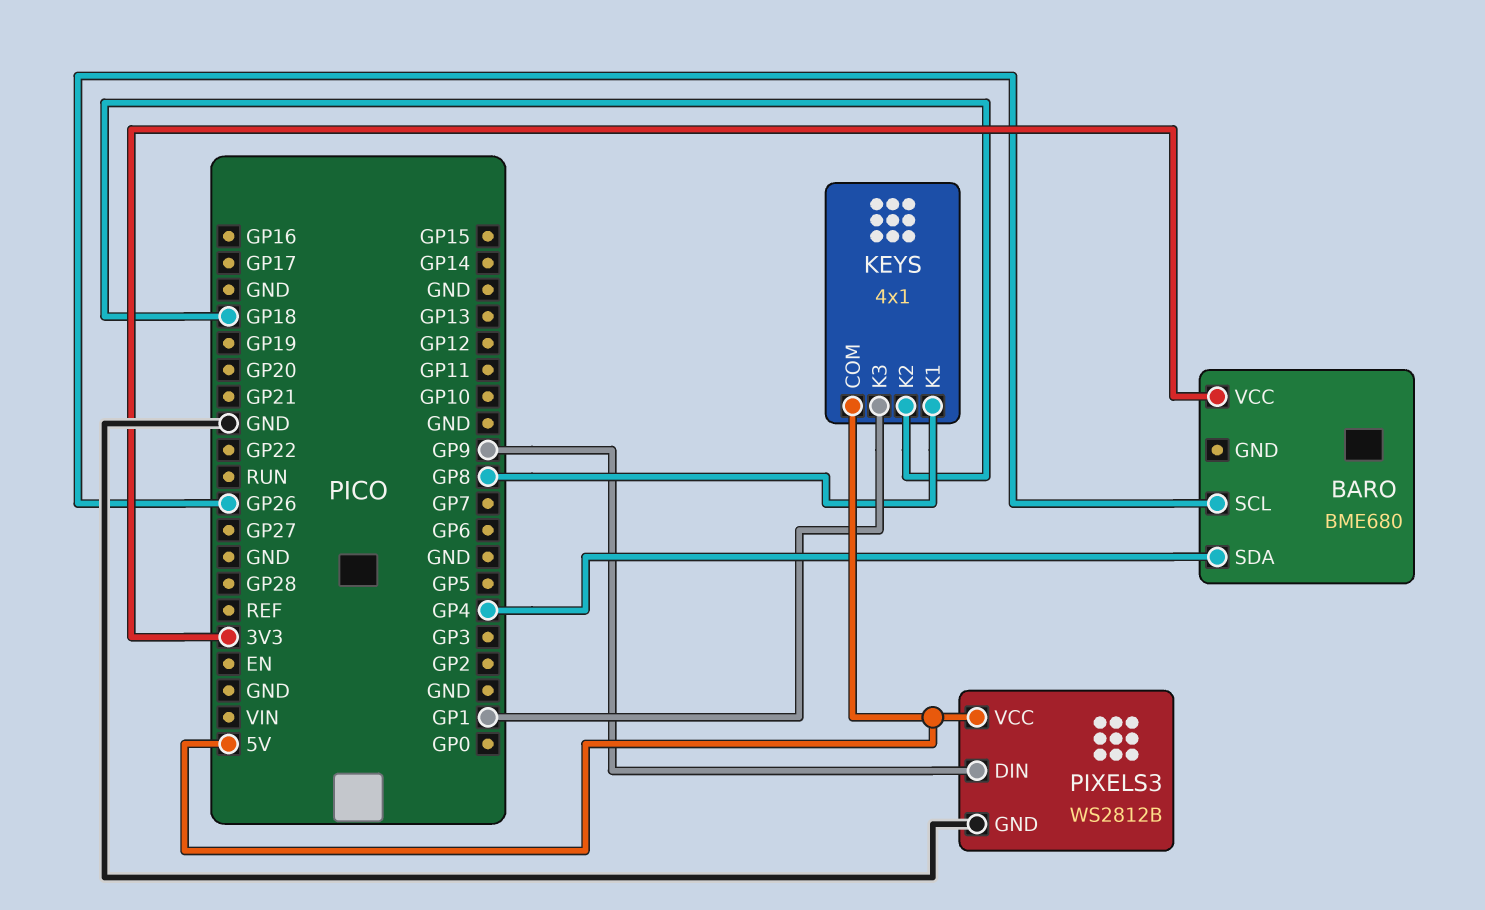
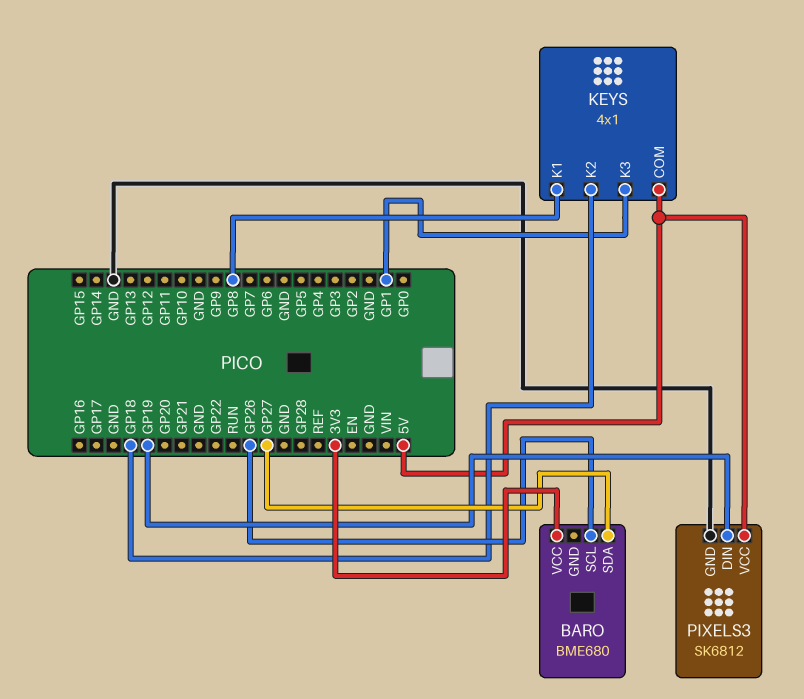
BARO pin SDA: GP4 -> GP27
PIXELS3: WS2812B -> SK6812
PIXELS3 pin DIN: GP9 -> GP19

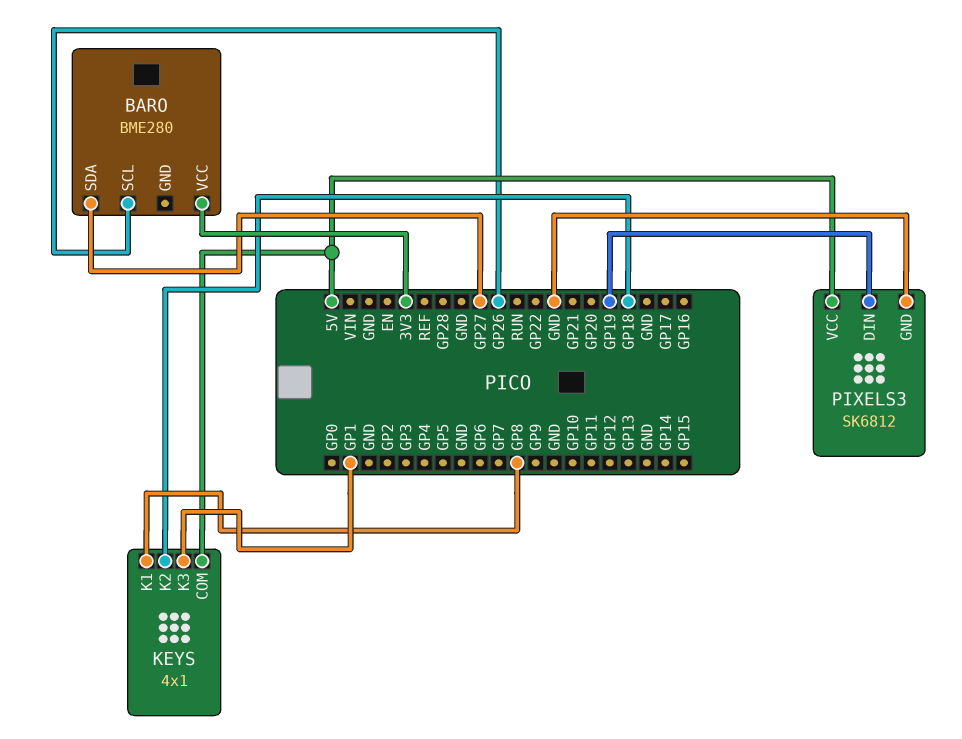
BARO: BME680 -> BME280

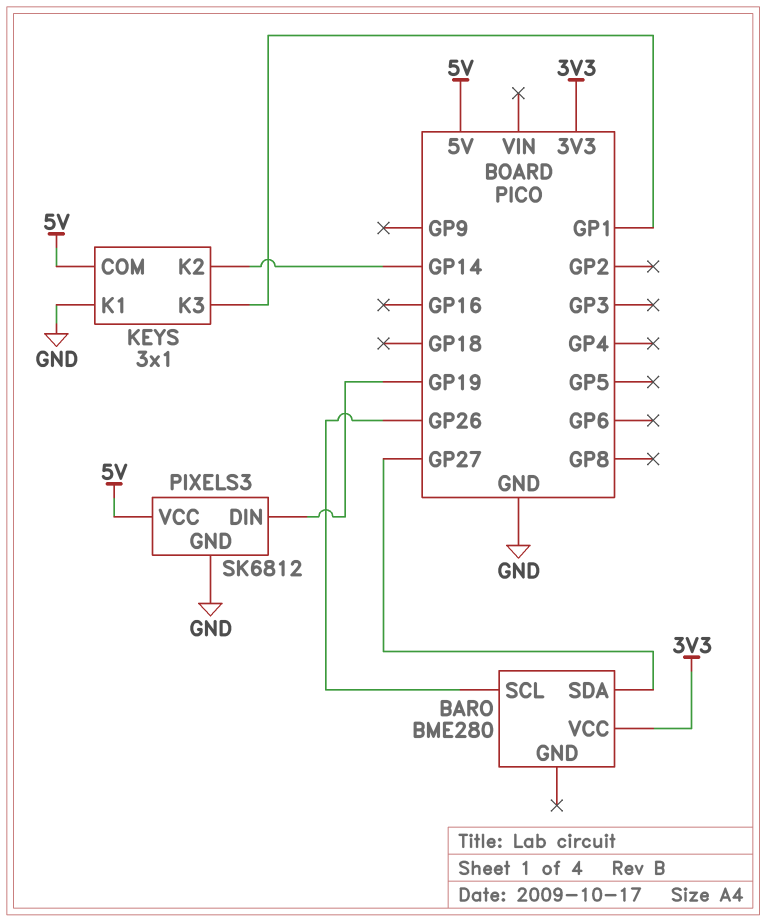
KEYS: 4x1 -> 3x1
KEYS pin K1: GP8 -> GND
KEYS pin K2: GP18 -> GP14

